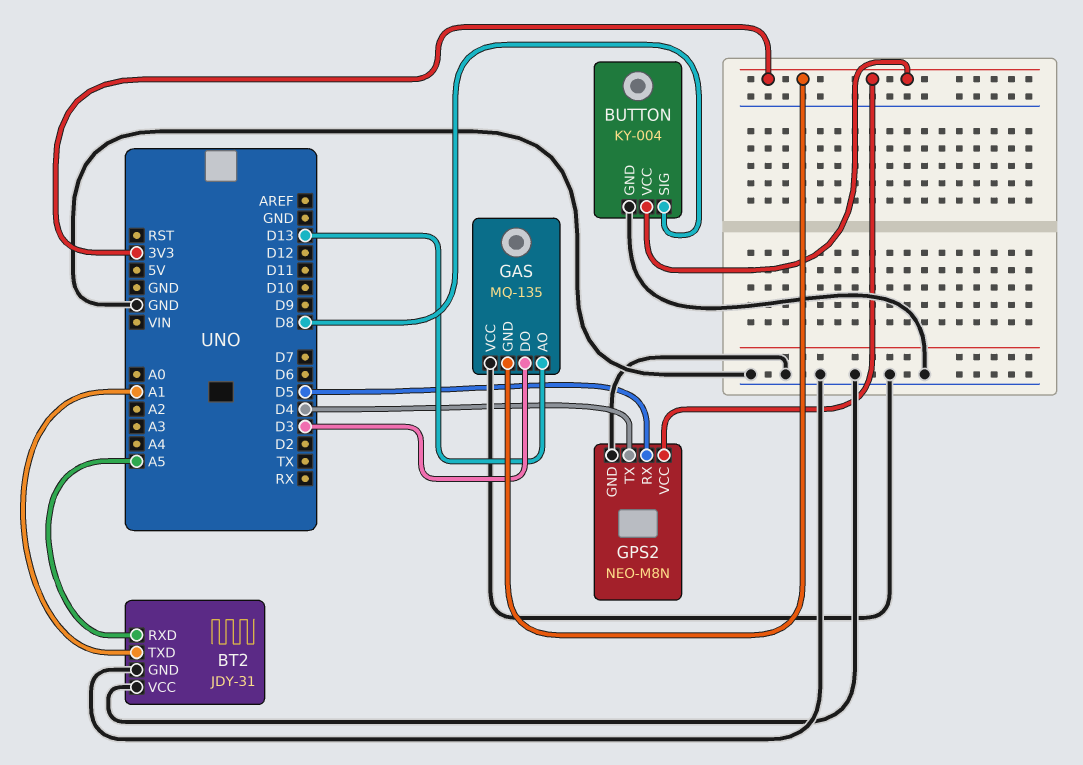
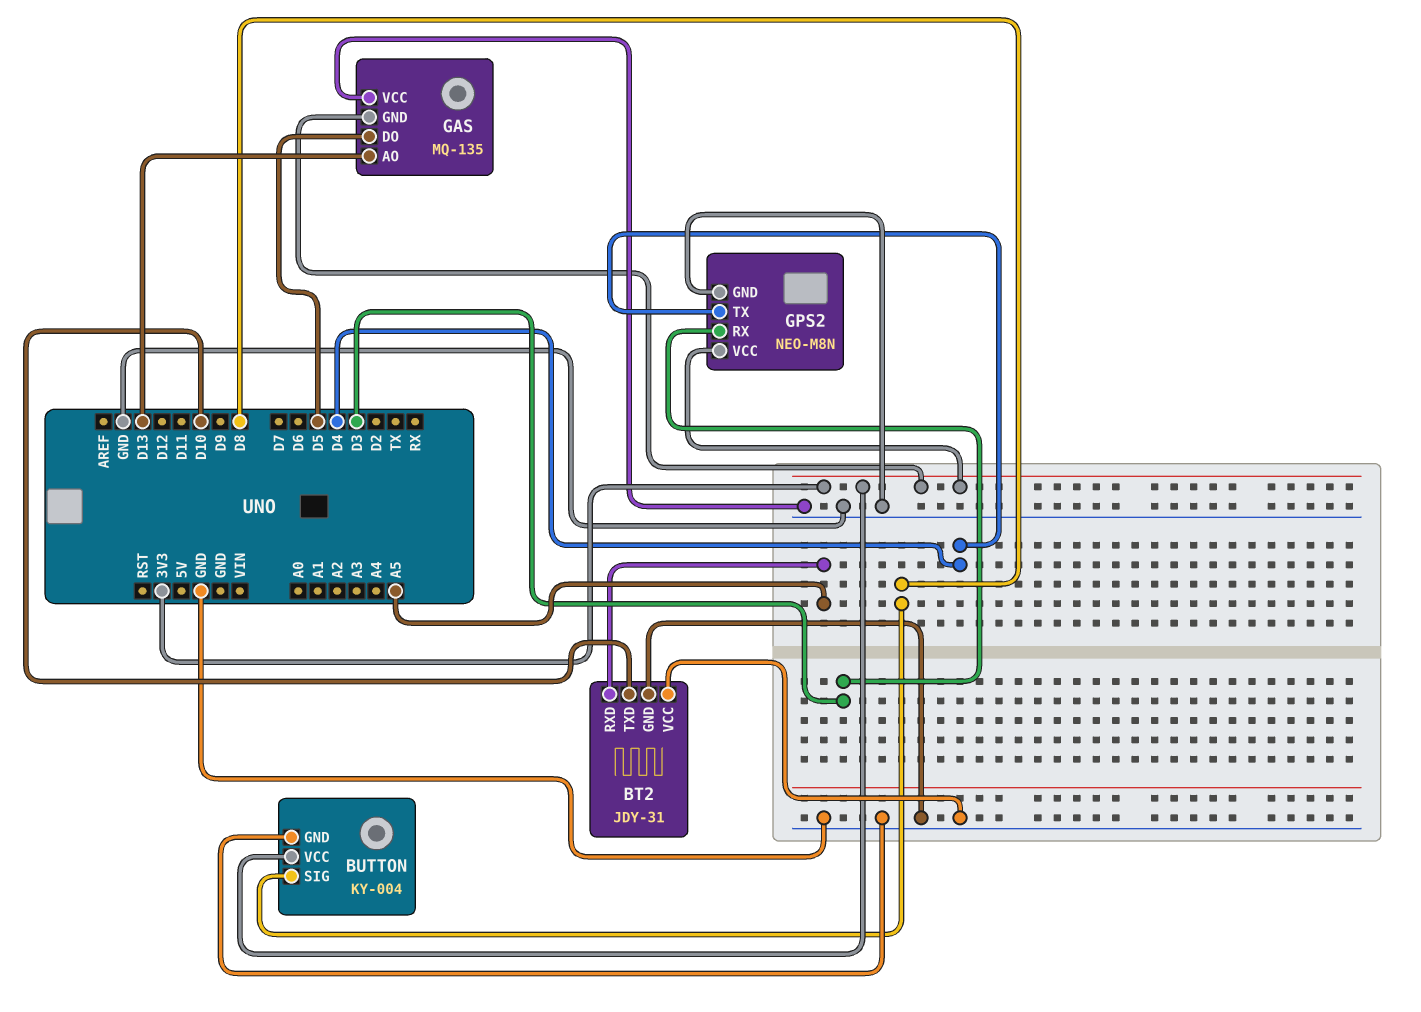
BT2 pin TXD: A1 -> D10
GAS pin DO: D3 -> D5
GPS2 pin RX: D5 -> D3

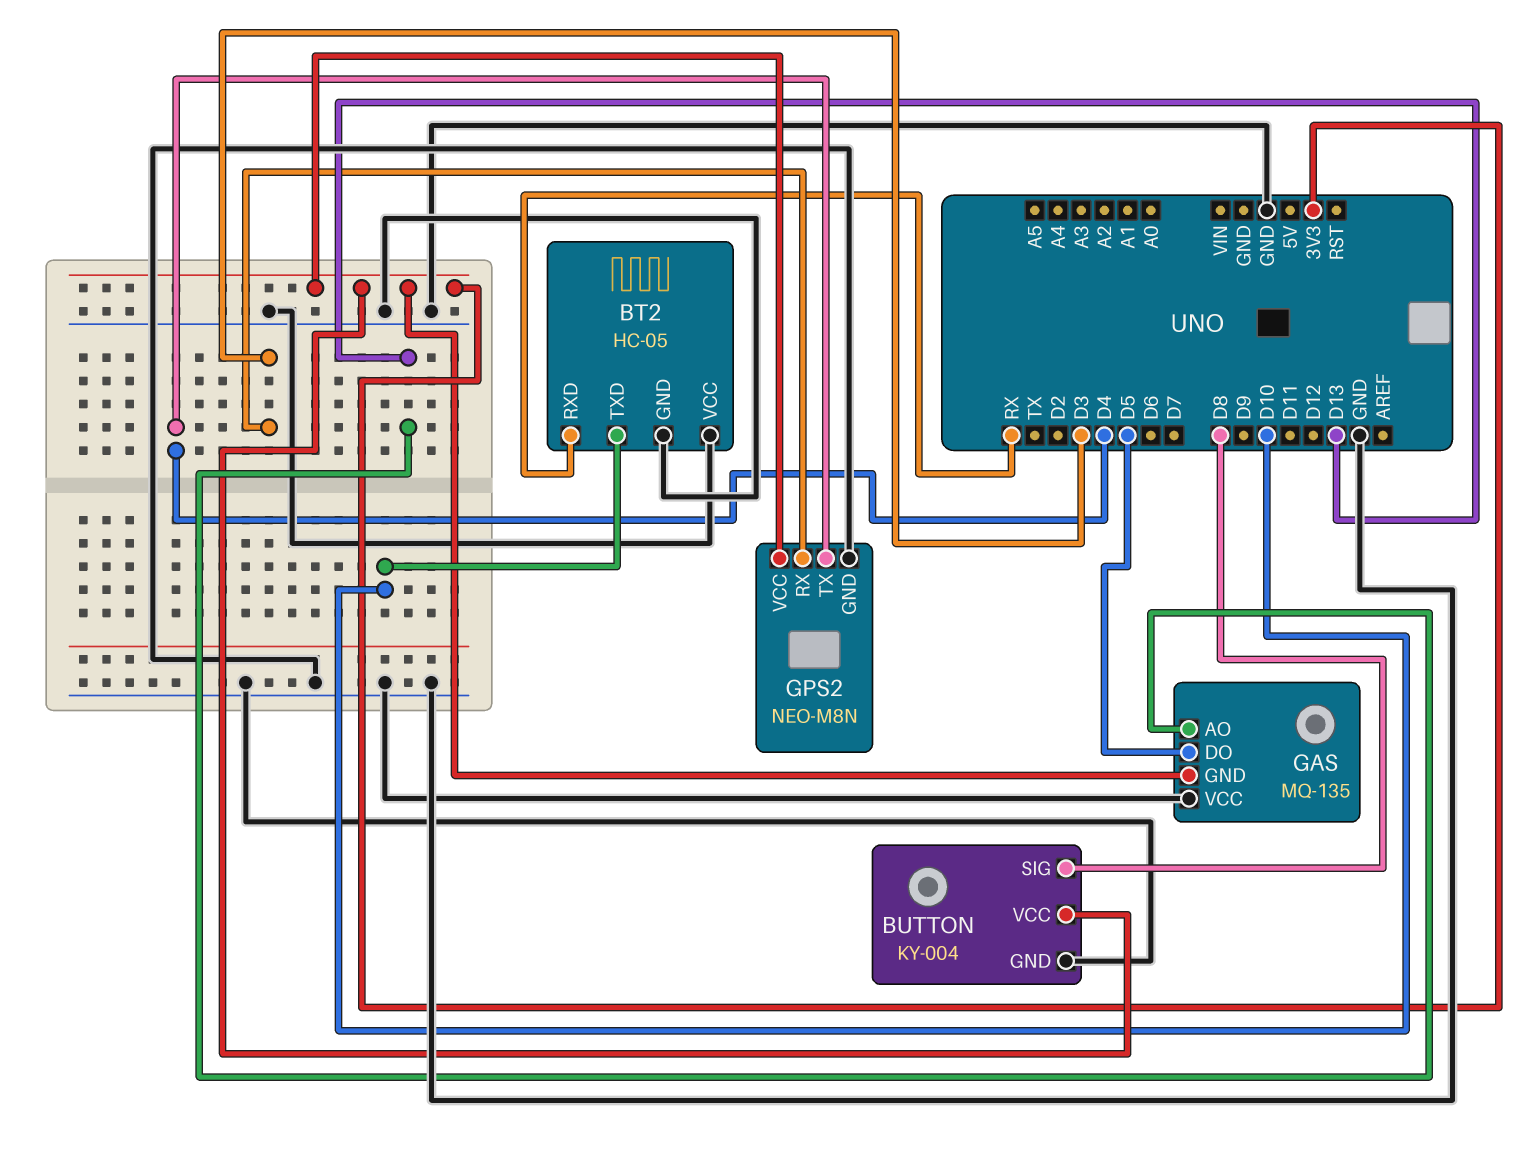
BT2: JDY-31 -> HC-05
BT2 pin RXD: A5 -> RX

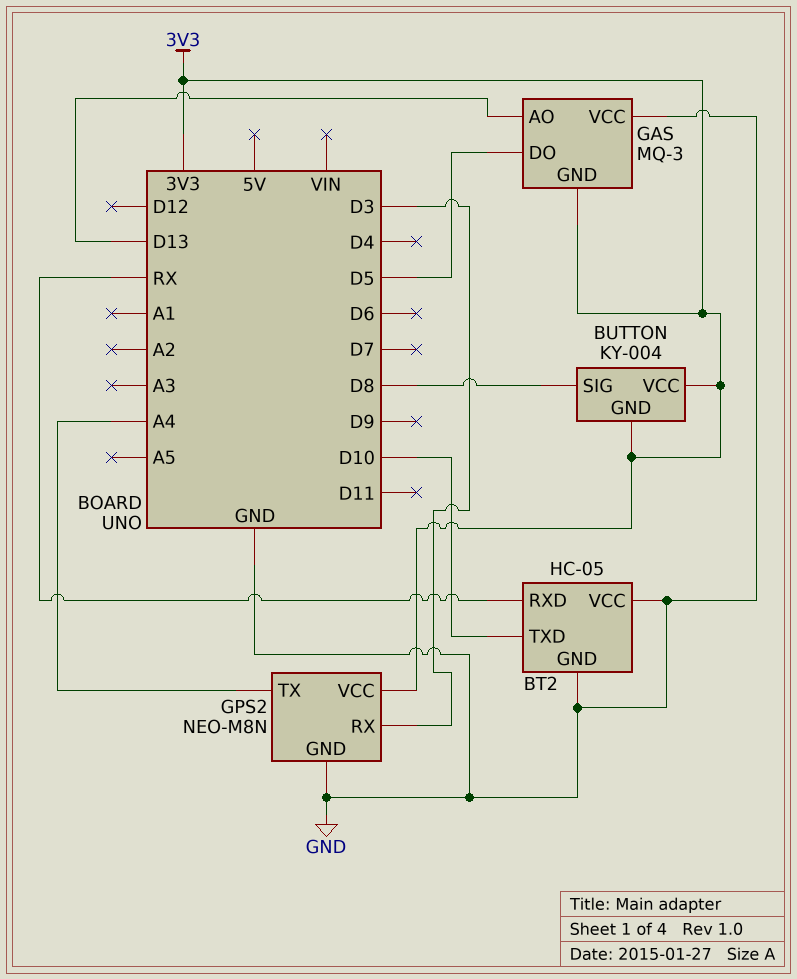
BUTTON pin GND: GND -> 3V3
GAS: MQ-135 -> MQ-3
GPS2 pin TX: D4 -> A4

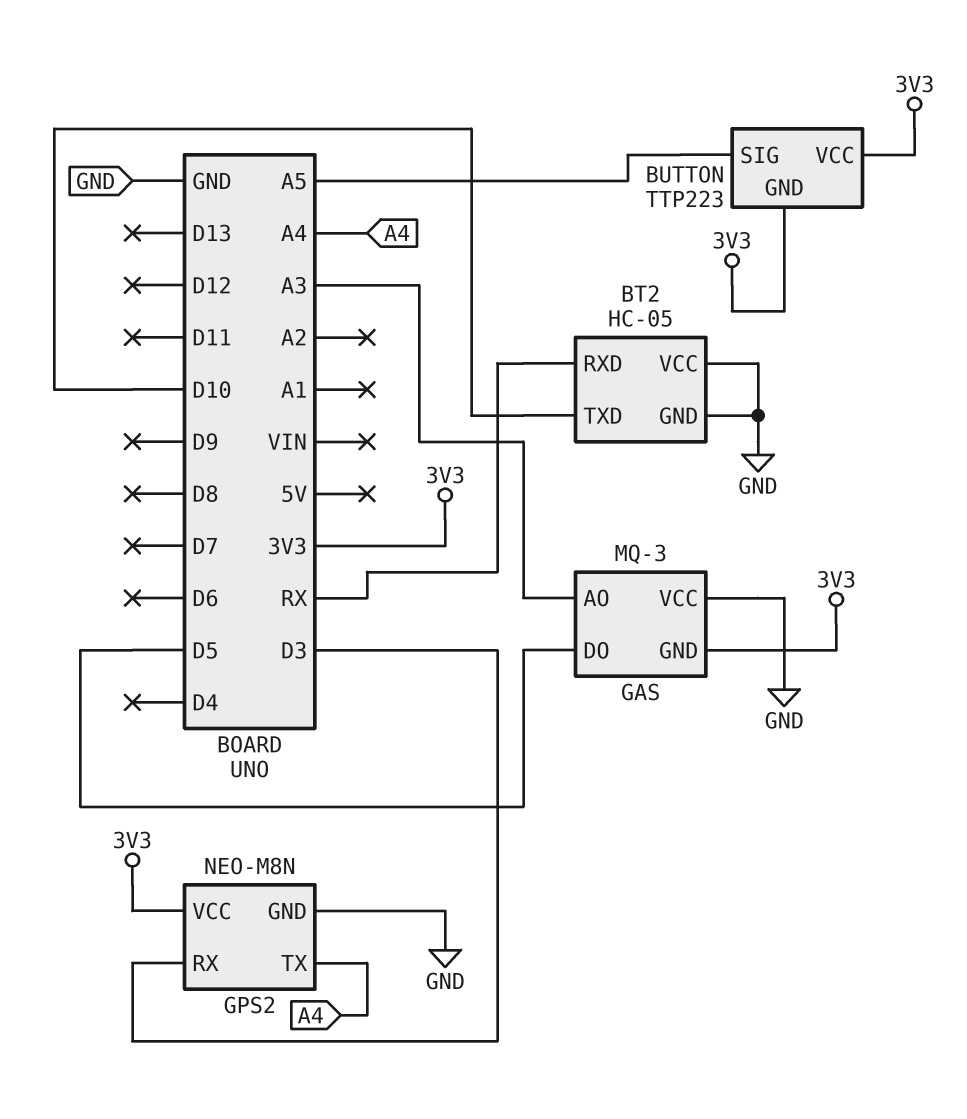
BUTTON: KY-004 -> TTP223
BUTTON pin SIG: D8 -> A5
GAS pin AO: D13 -> A3

